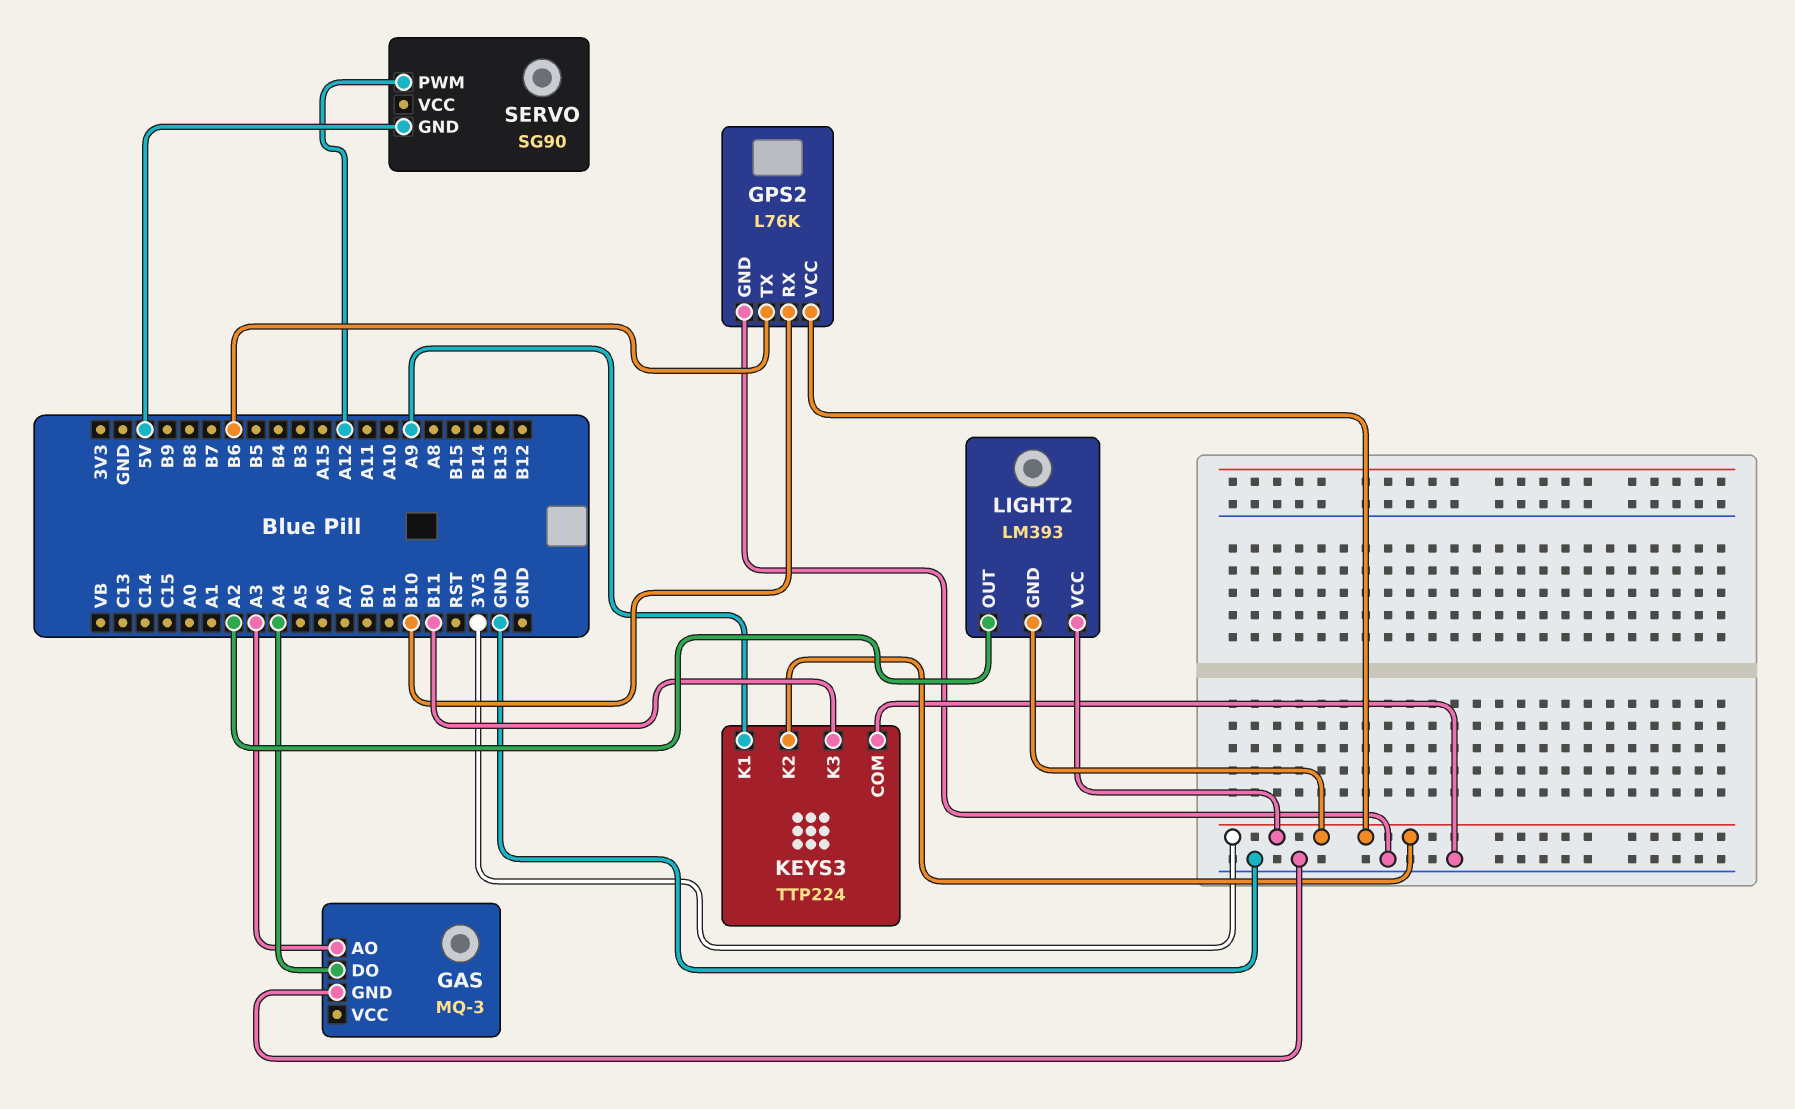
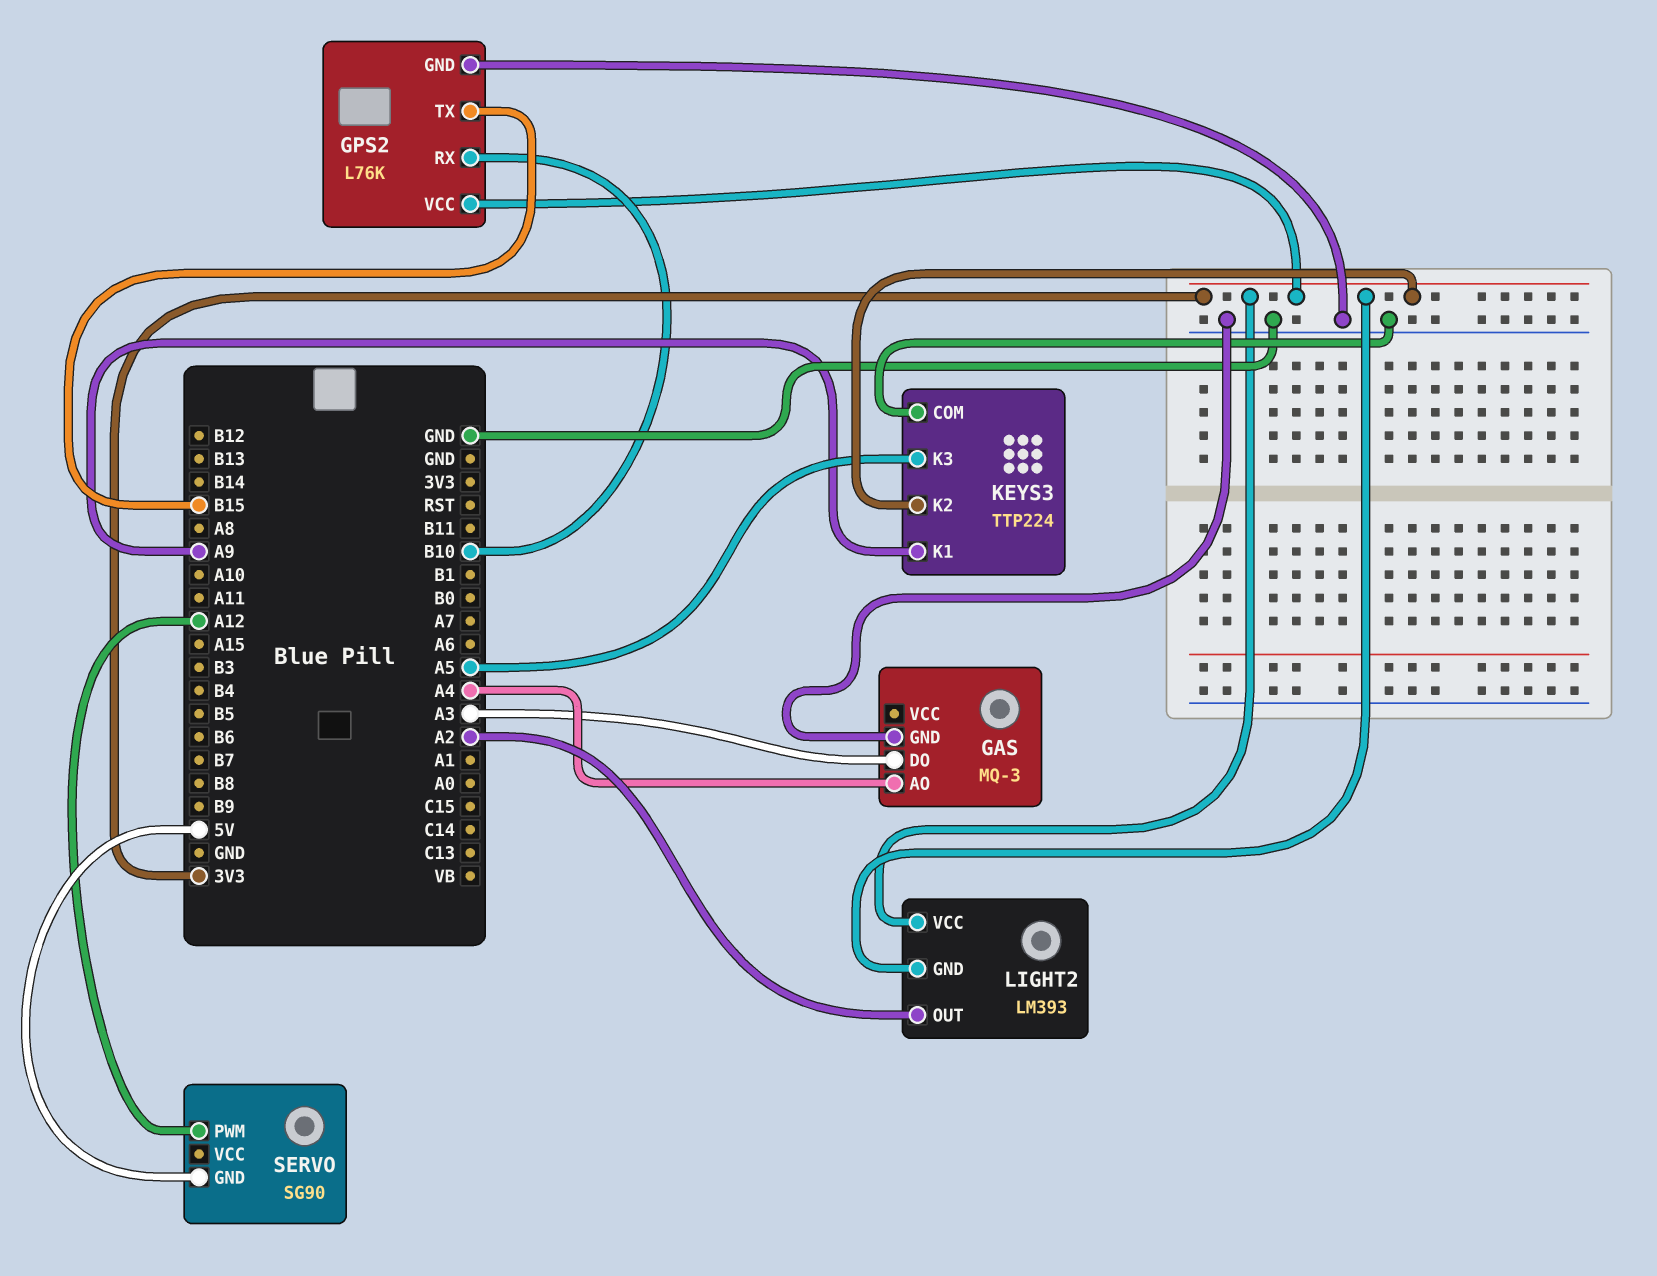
GAS pin AO: A3 -> A4
GAS pin DO: A4 -> A3
GPS2 pin TX: B6 -> B15
KEYS3 pin K3: B11 -> A5

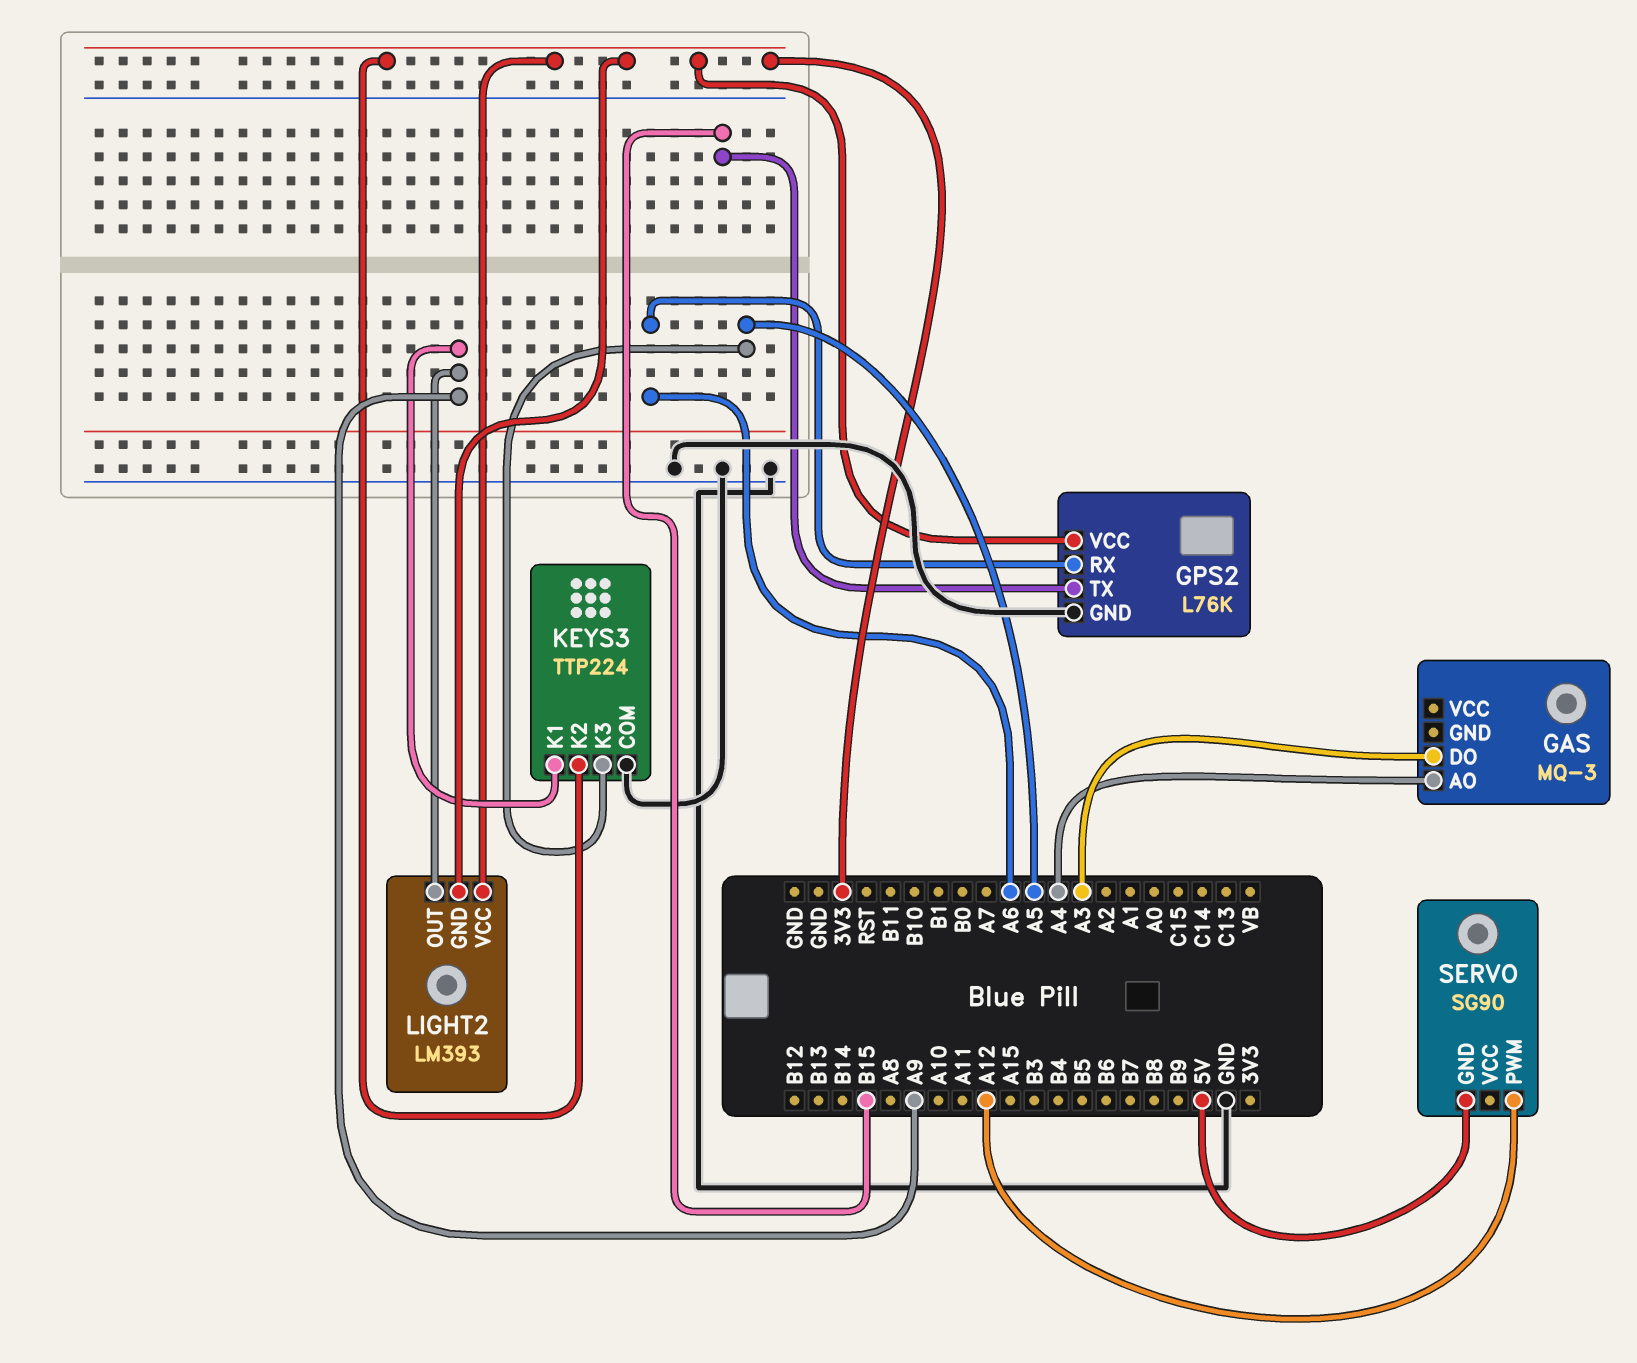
GAS pin GND: GND -> none
GPS2 pin RX: B10 -> A6
LIGHT2 pin OUT: A2 -> A9

